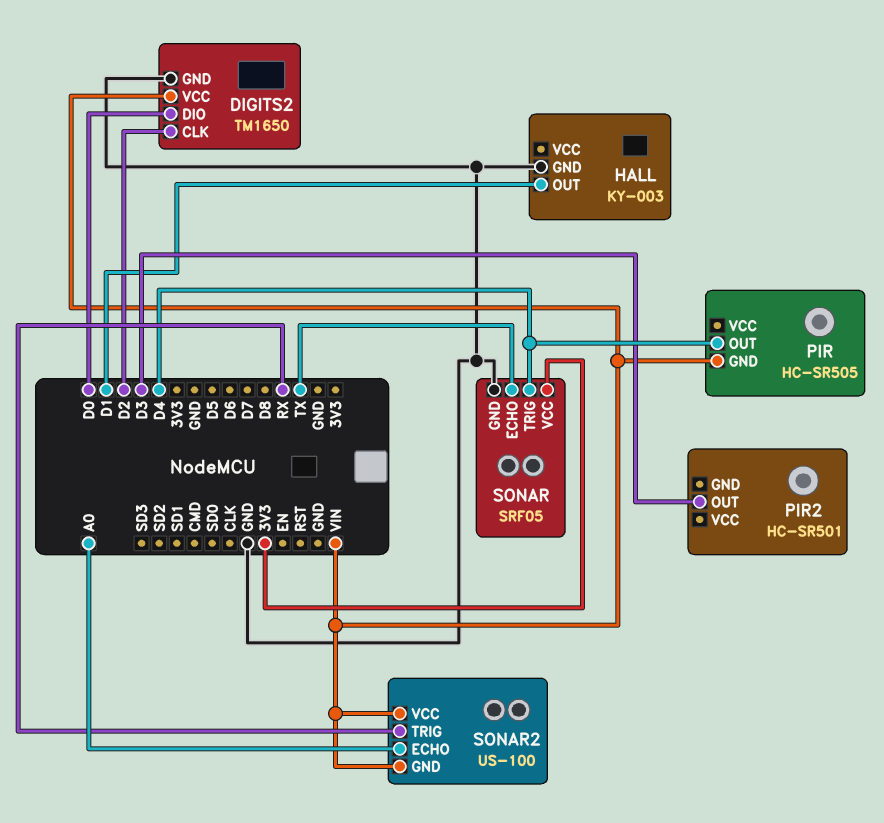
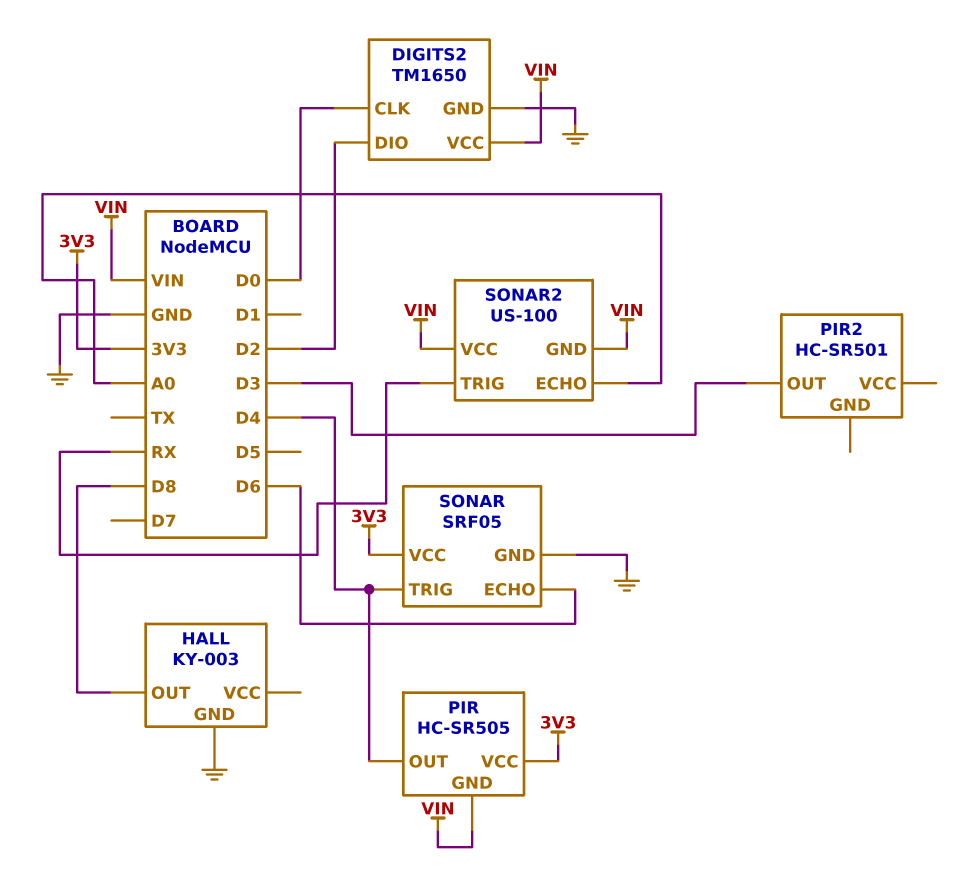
DIGITS2 pin CLK: D2 -> D0
DIGITS2 pin DIO: D0 -> D2
HALL pin OUT: D1 -> D8
PIR pin VCC: none -> 3V3
SONAR pin ECHO: TX -> D6

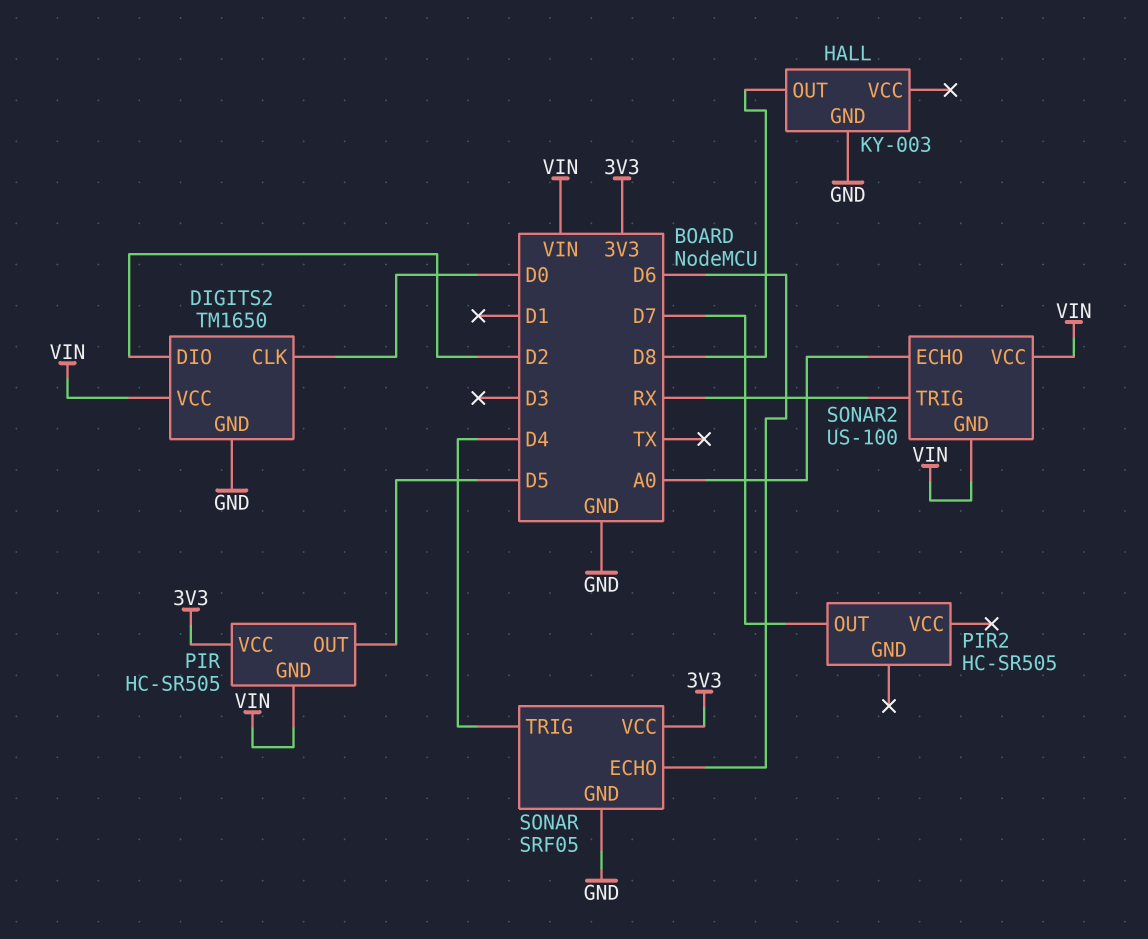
PIR pin OUT: D4 -> D5
PIR2: HC-SR501 -> HC-SR505
PIR2 pin OUT: D3 -> D7

